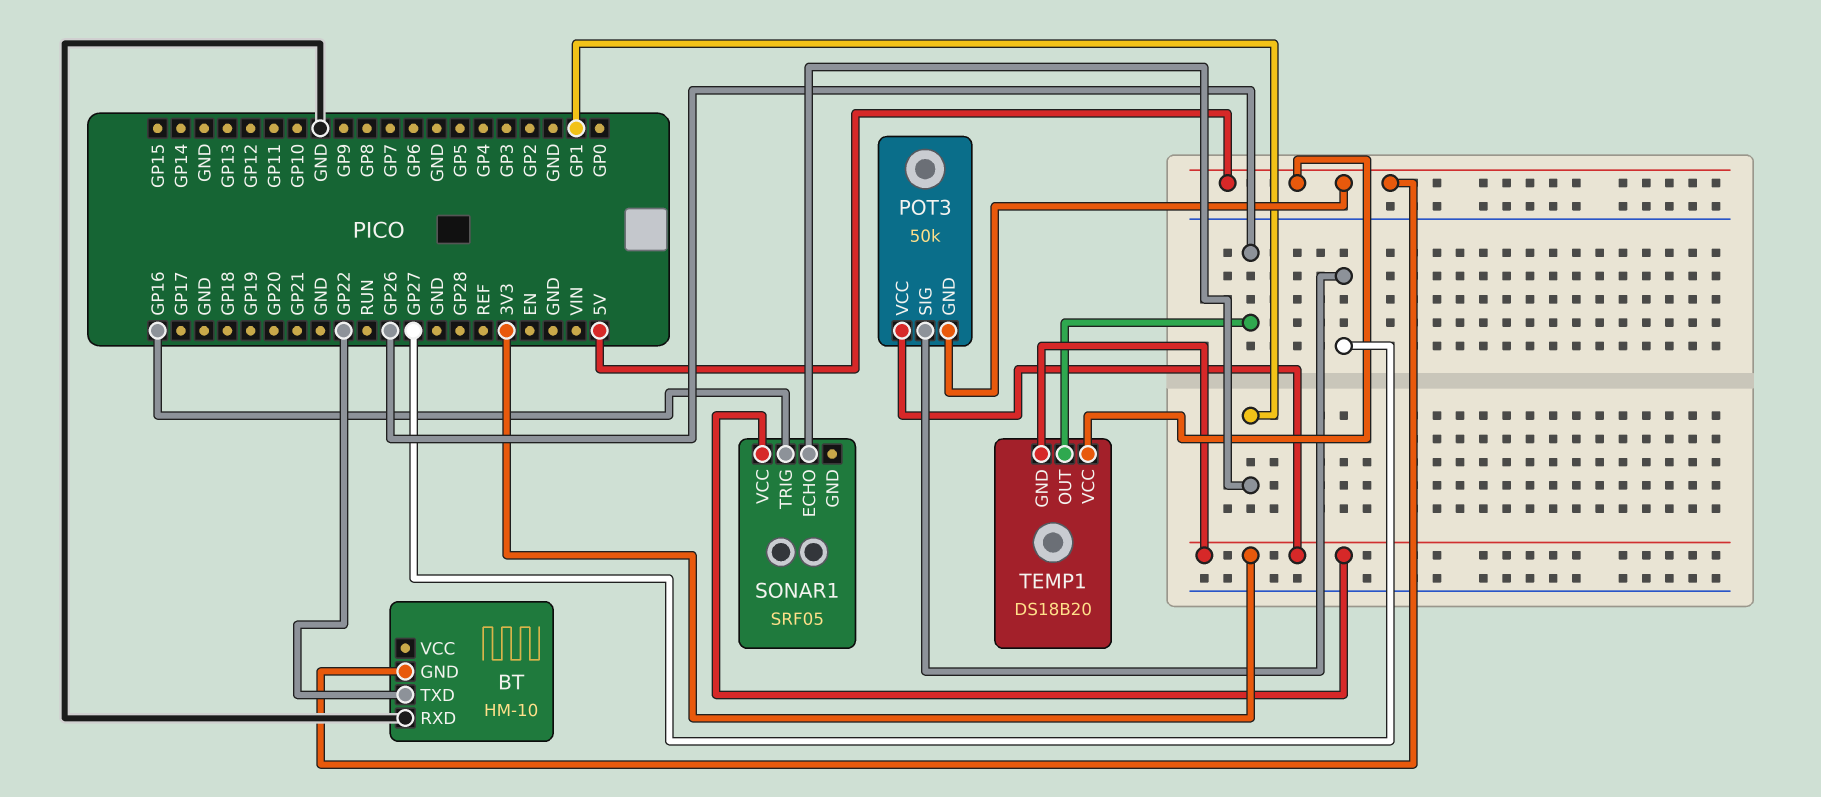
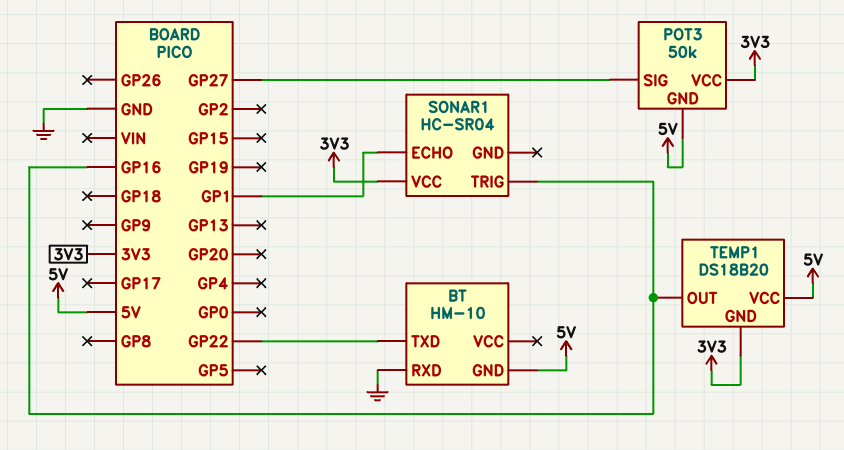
SONAR1: SRF05 -> HC-SR04
TEMP1 pin OUT: GP26 -> GP16

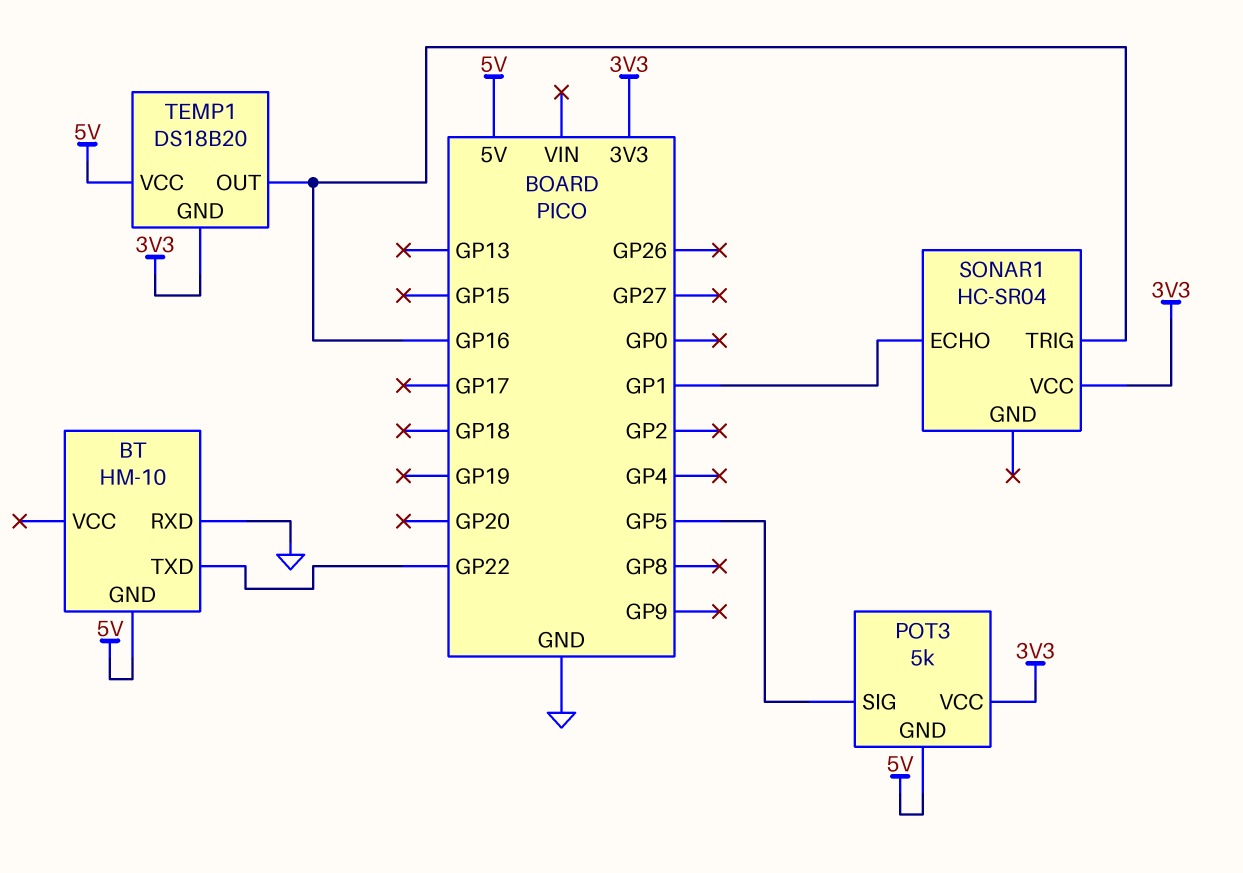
POT3: 50k -> 5k
POT3 pin SIG: GP27 -> GP5

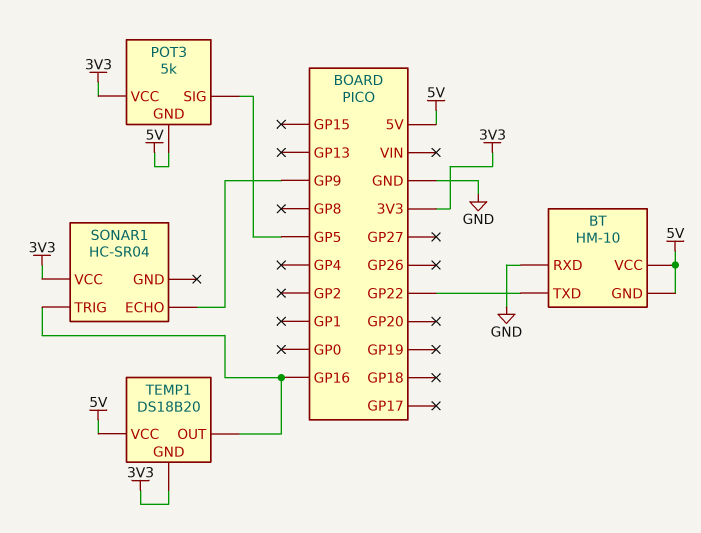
BT pin VCC: none -> 5V
SONAR1 pin ECHO: GP1 -> GP9

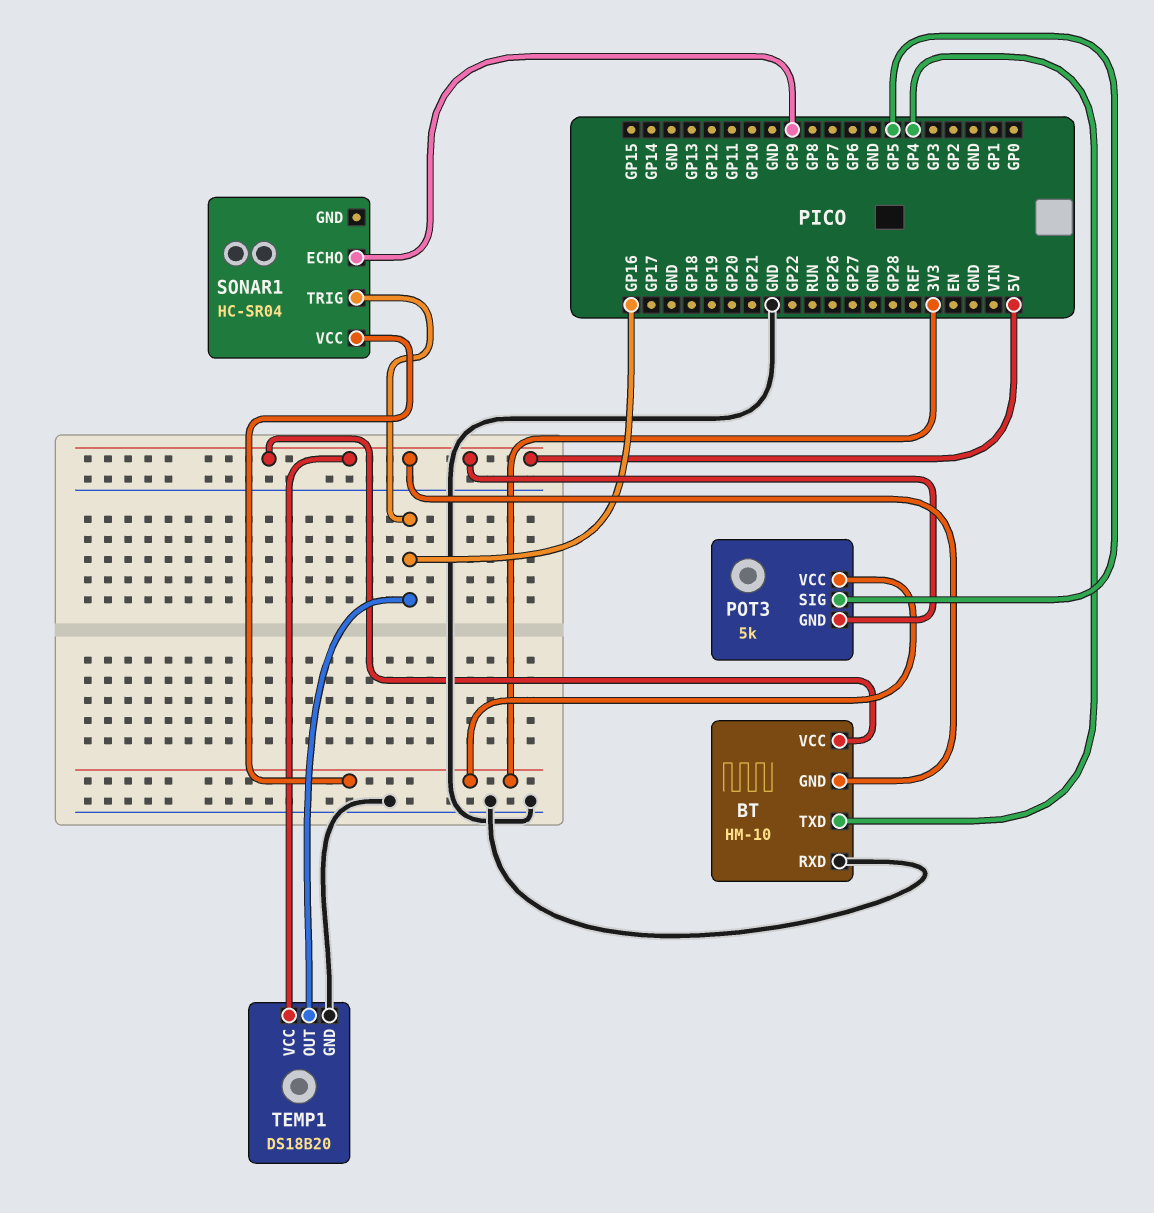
BT pin TXD: GP22 -> GP4
TEMP1 pin GND: 3V3 -> GND

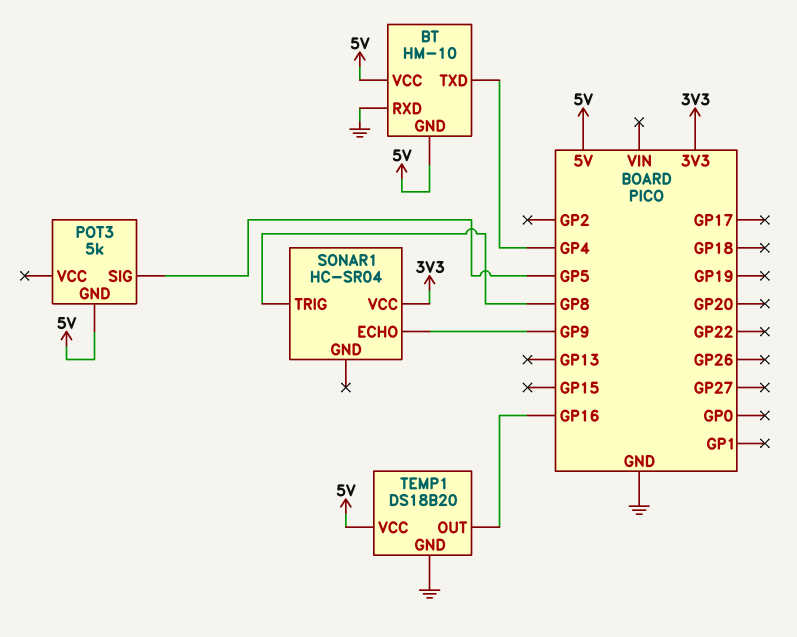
POT3 pin VCC: 3V3 -> none
SONAR1 pin TRIG: GP16 -> GP8

